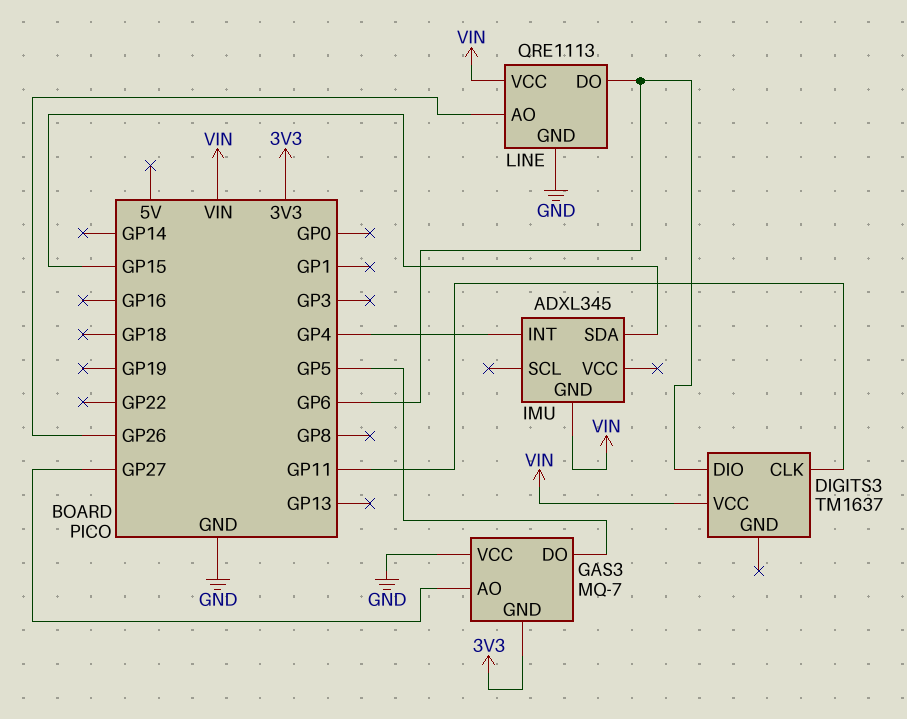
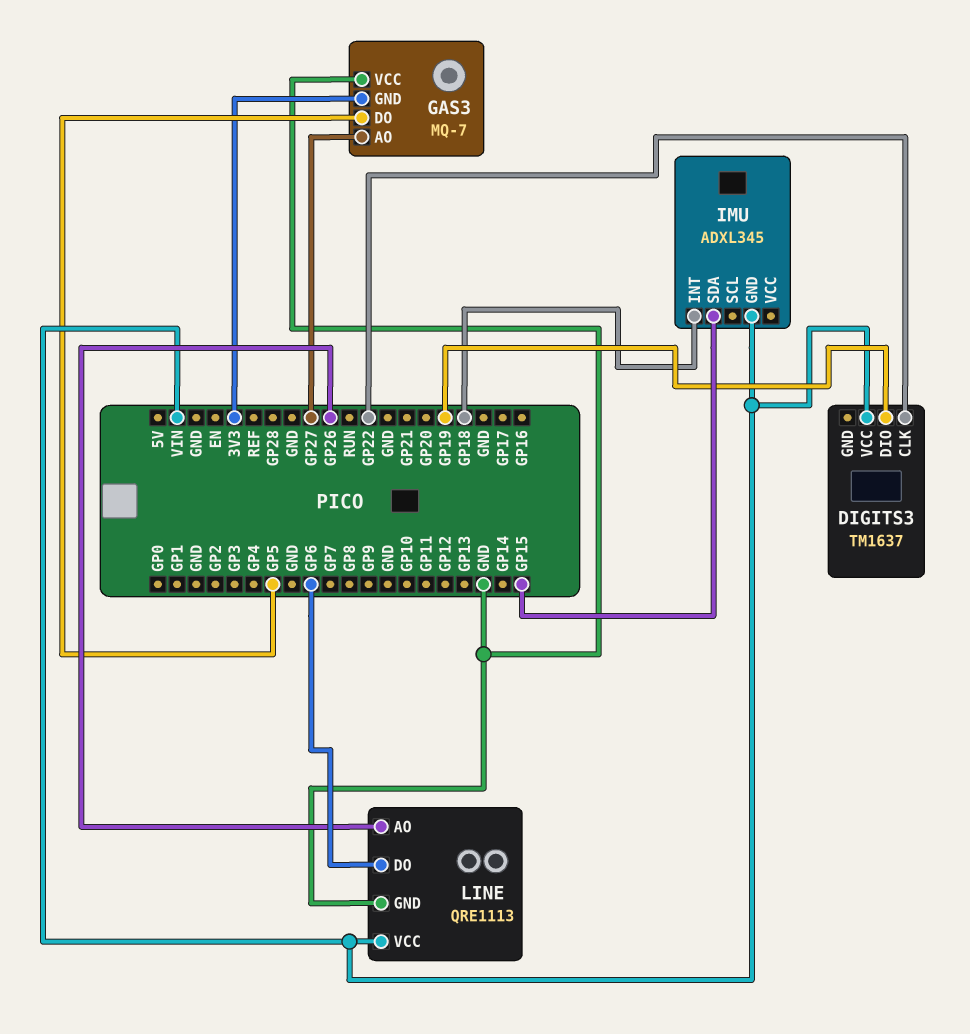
DIGITS3 pin CLK: GP11 -> GP22
DIGITS3 pin DIO: GP6 -> GP19
IMU pin INT: GP4 -> GP18

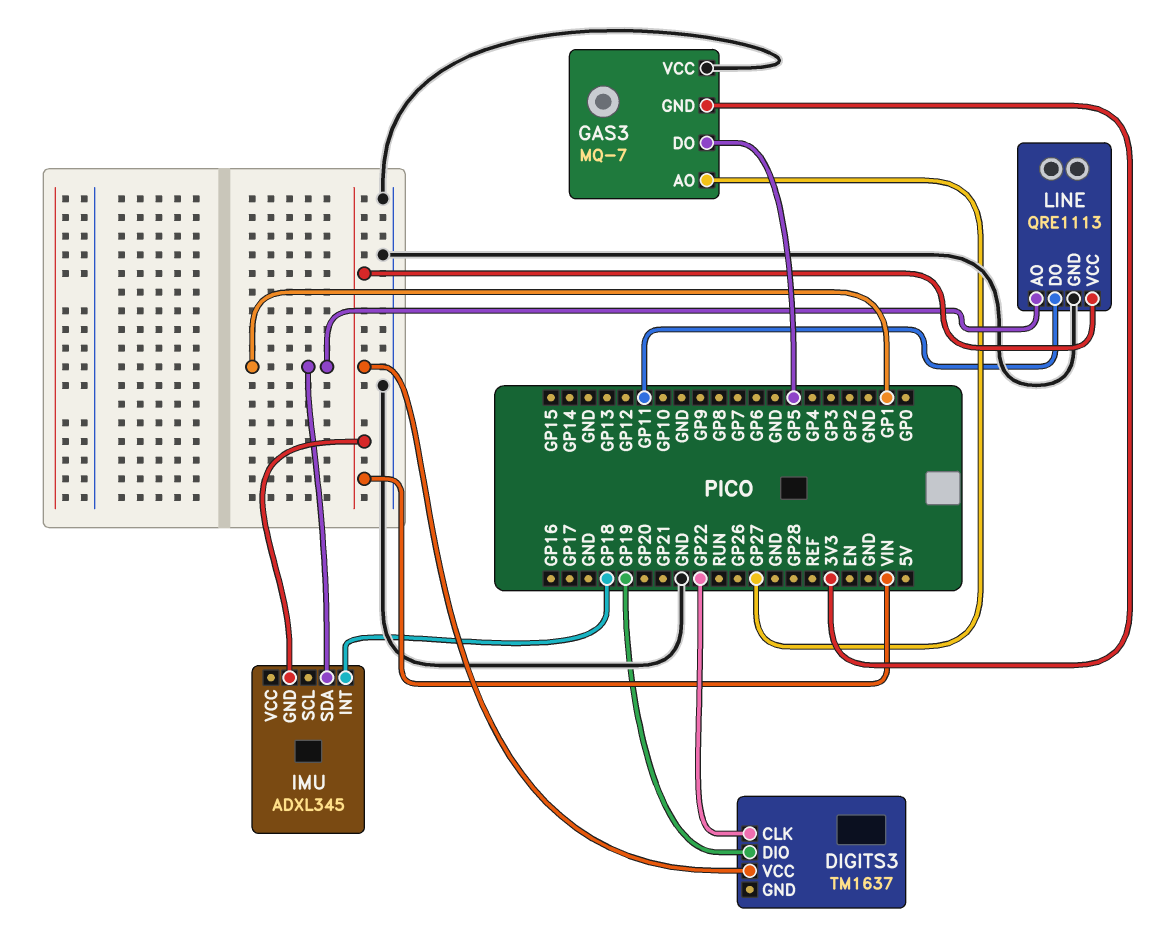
IMU pin SDA: GP15 -> GP1
LINE pin AO: GP26 -> GP1
LINE pin DO: GP6 -> GP11

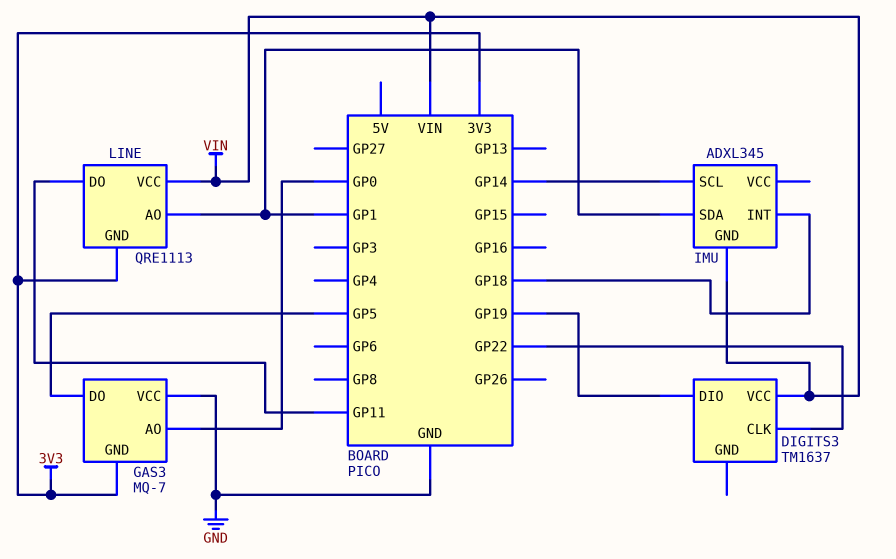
GAS3 pin AO: GP27 -> GP0
IMU pin SCL: none -> GP14
LINE pin GND: GND -> 3V3

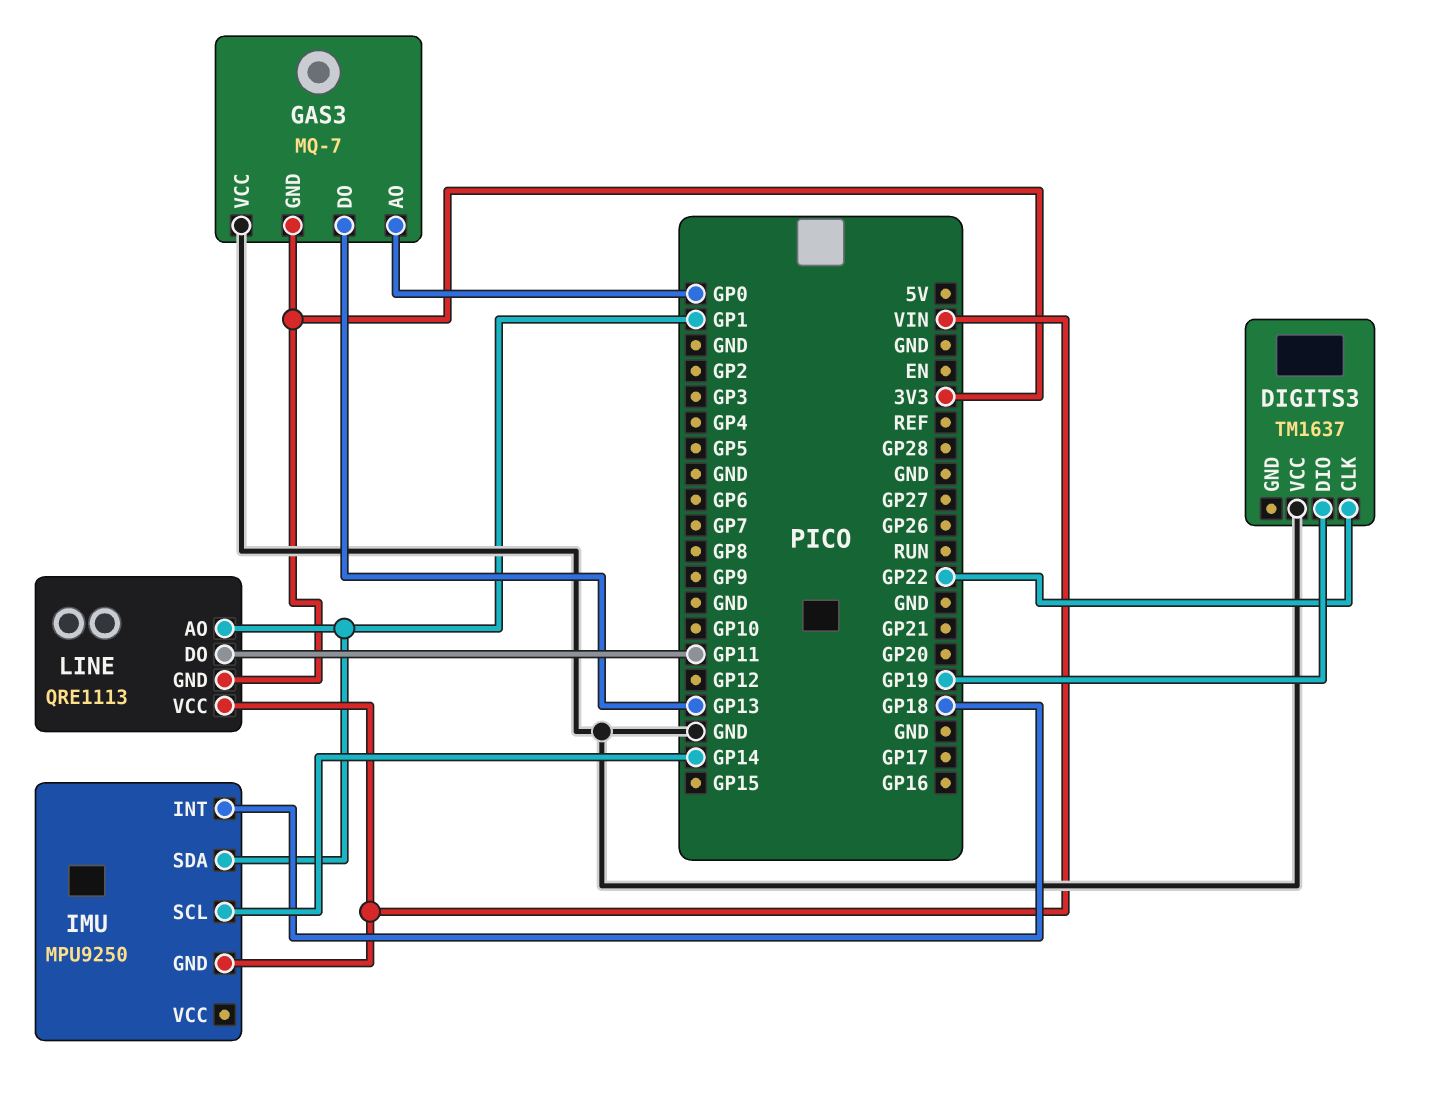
DIGITS3 pin VCC: VIN -> GND
GAS3 pin DO: GP5 -> GP13
IMU: ADXL345 -> MPU9250

